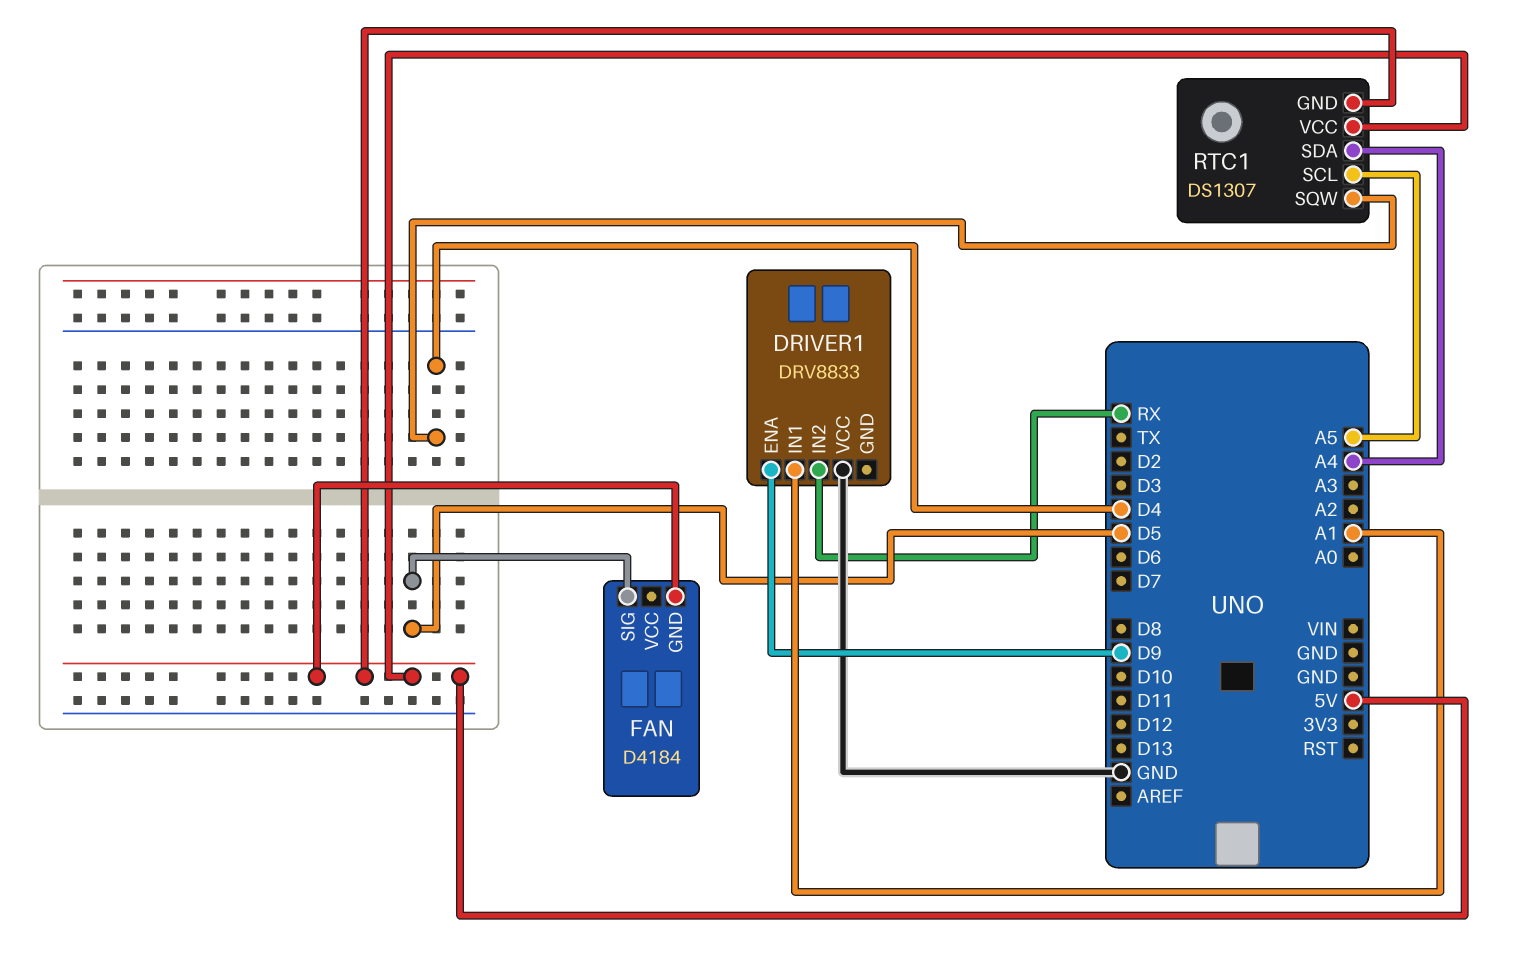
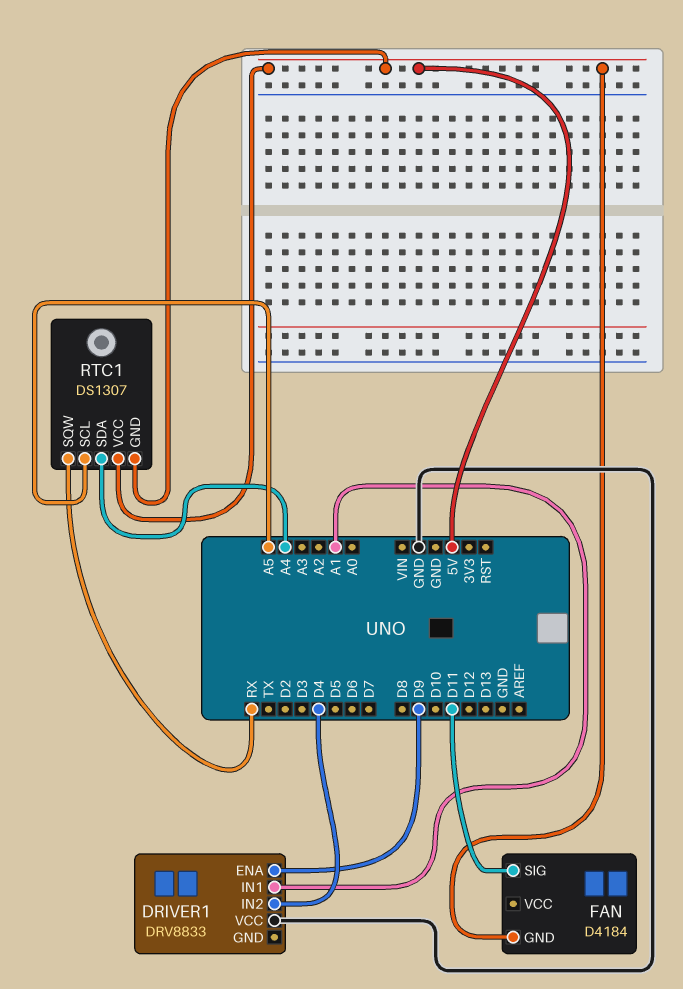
DRIVER1 pin IN2: RX -> D4
FAN pin SIG: D5 -> D11
RTC1 pin SQW: D4 -> RX

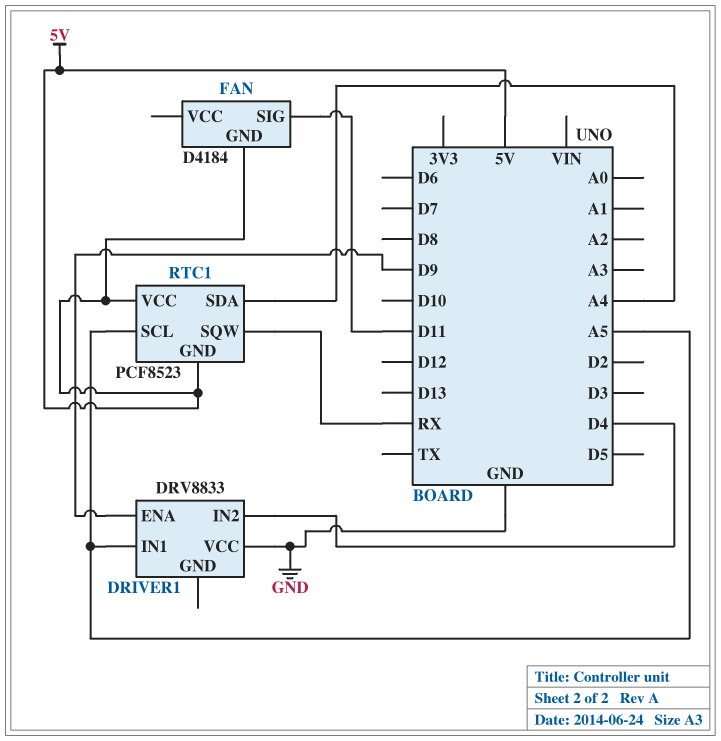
DRIVER1 pin IN1: A1 -> A5
RTC1: DS1307 -> PCF8523

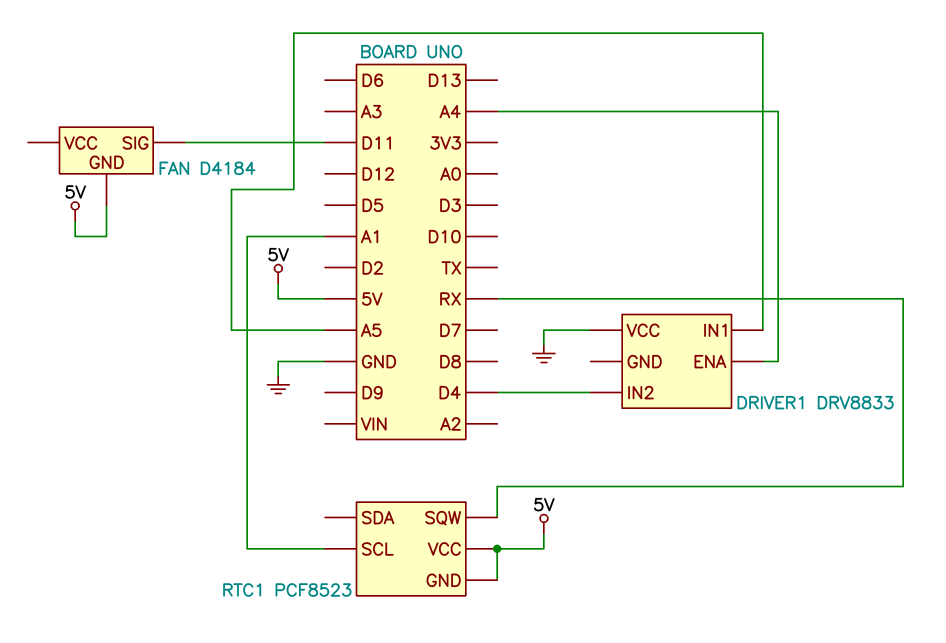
DRIVER1 pin ENA: D9 -> A4
RTC1 pin SCL: A5 -> A1
RTC1 pin SDA: A4 -> none

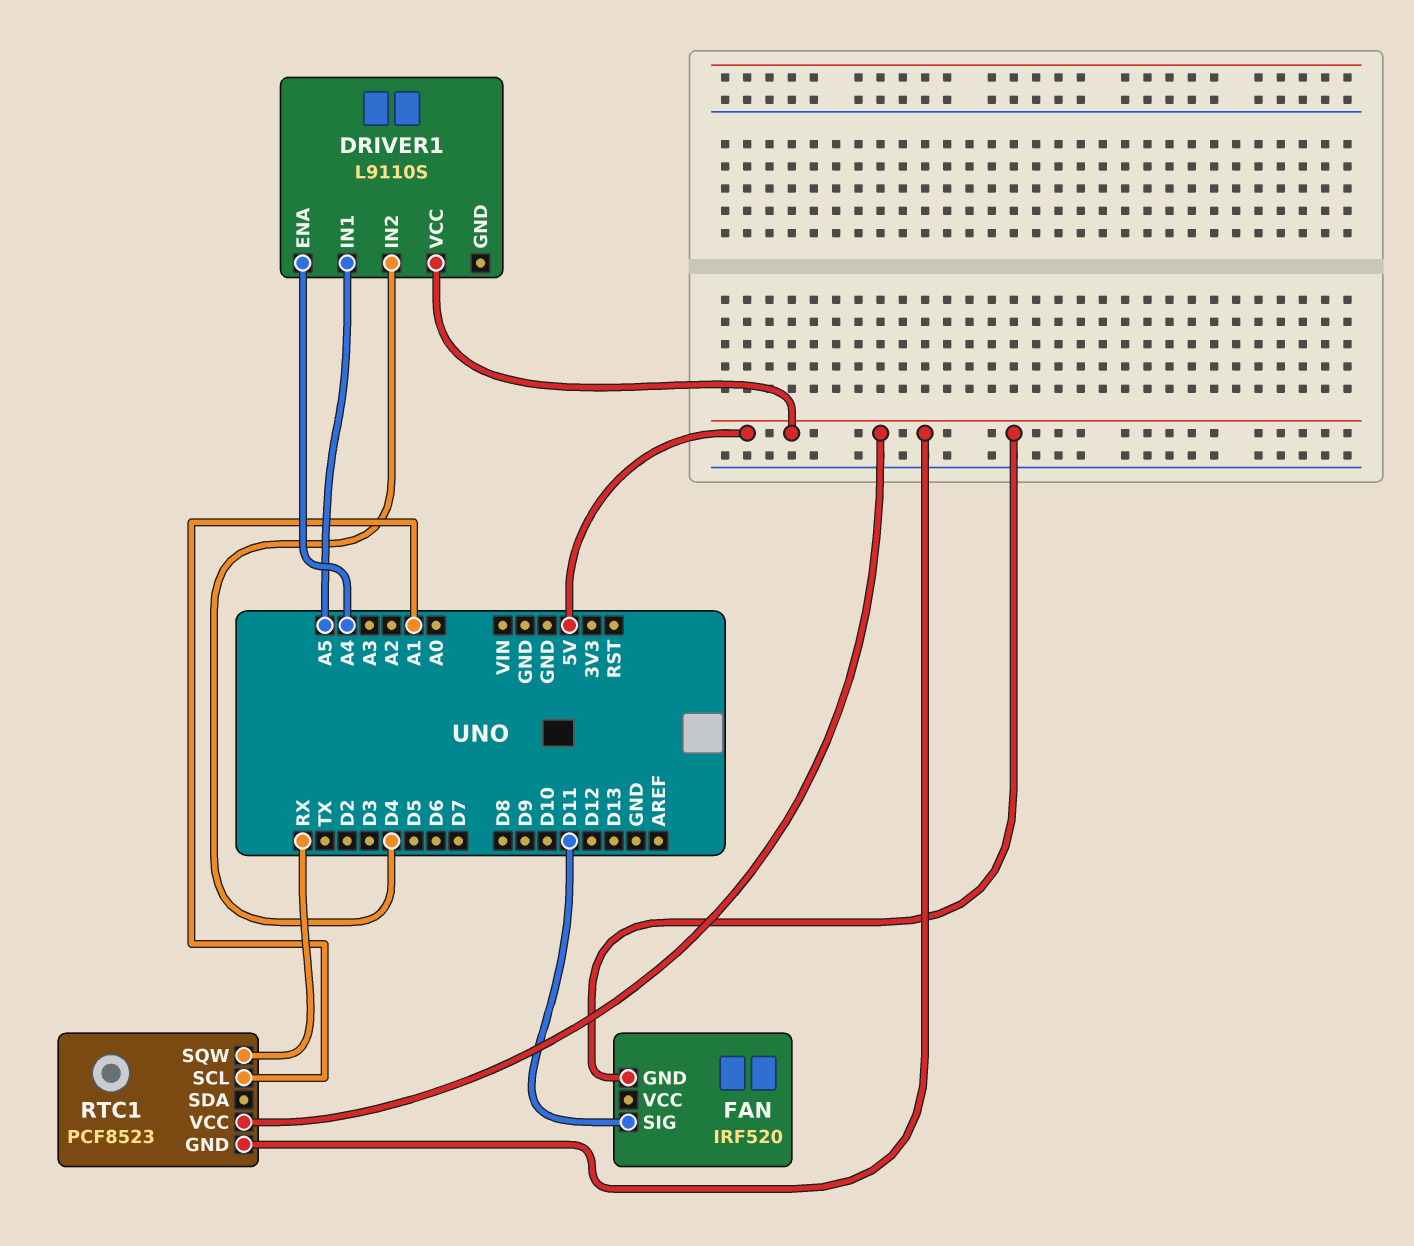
DRIVER1: DRV8833 -> L9110S
DRIVER1 pin VCC: GND -> 5V
FAN: D4184 -> IRF520

